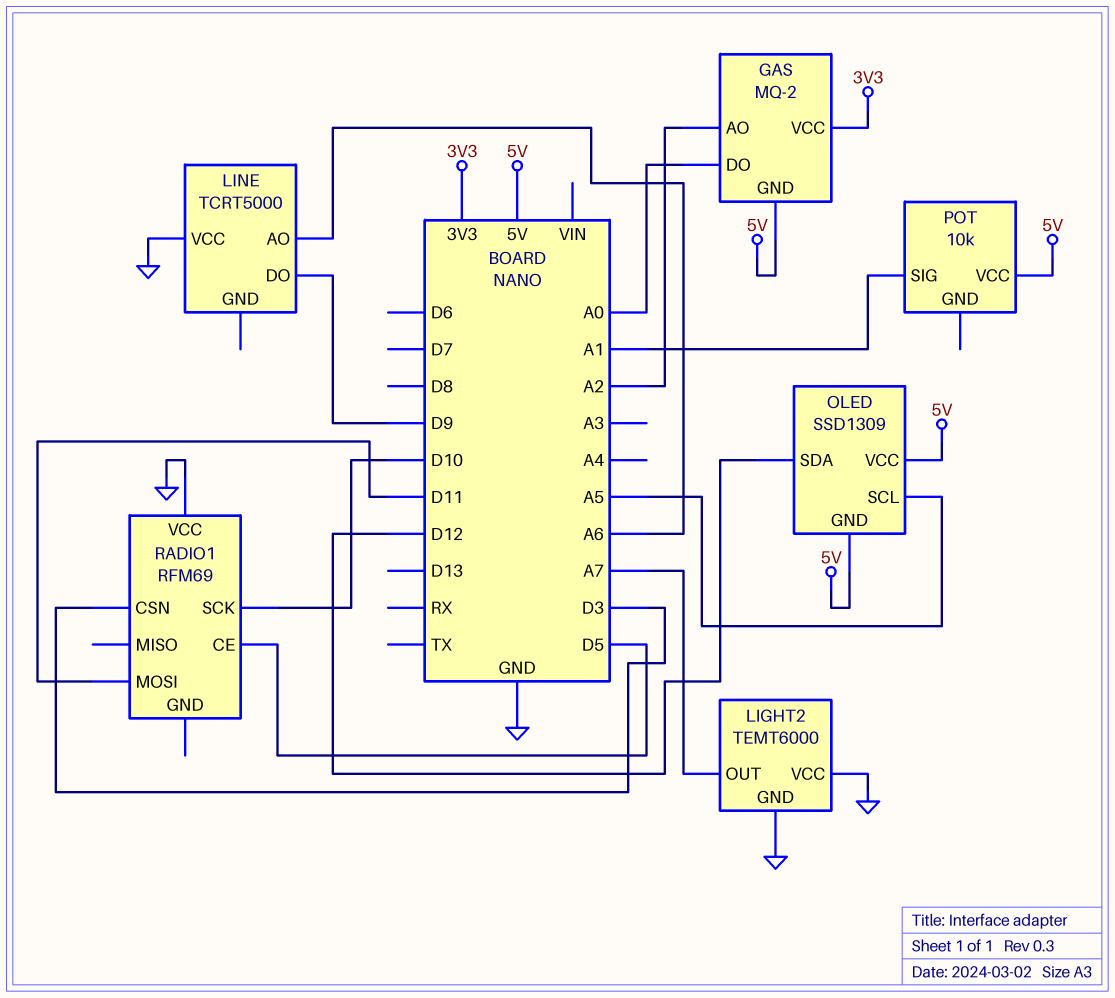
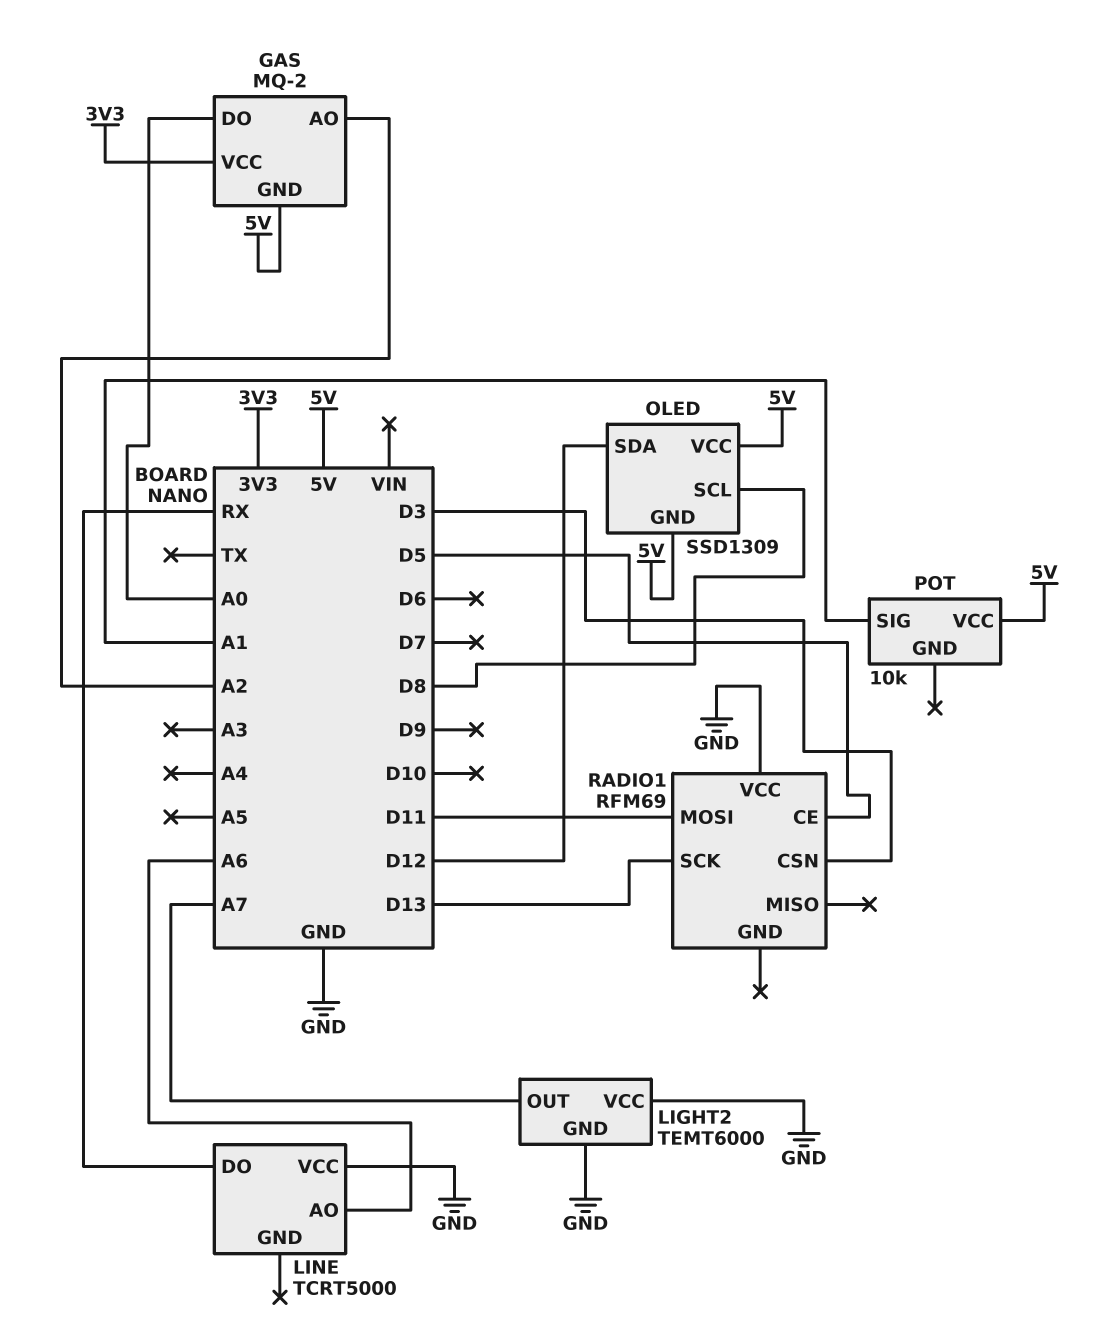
LINE pin DO: D9 -> RX
OLED pin SCL: A5 -> D8
RADIO1 pin SCK: D10 -> D13

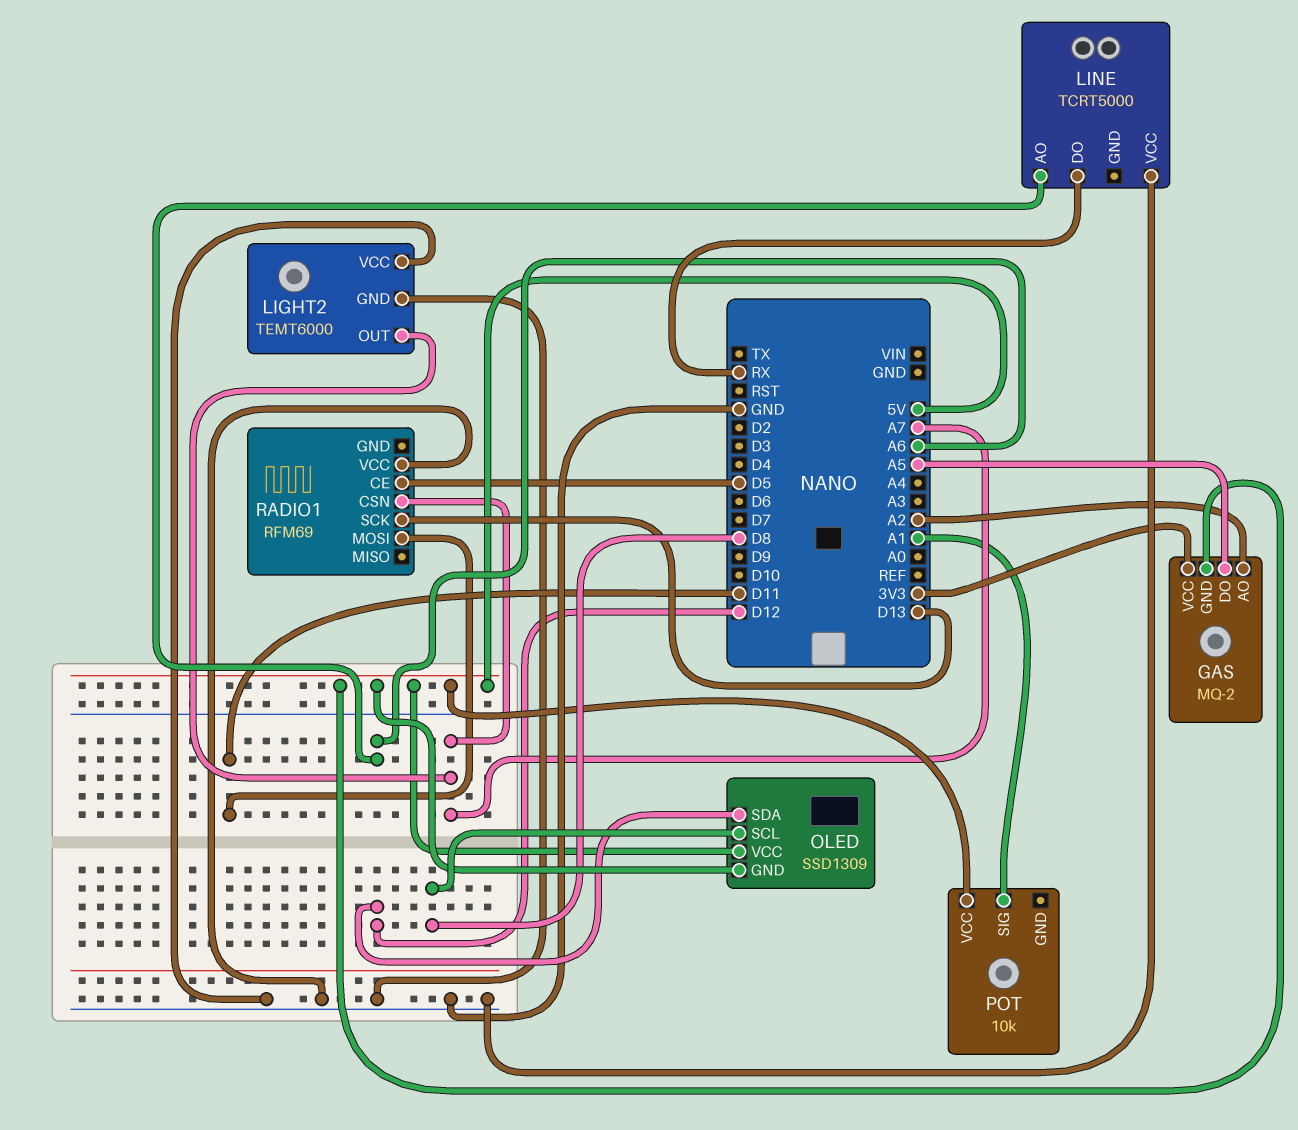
GAS pin DO: A0 -> A5
RADIO1 pin CSN: D3 -> A7

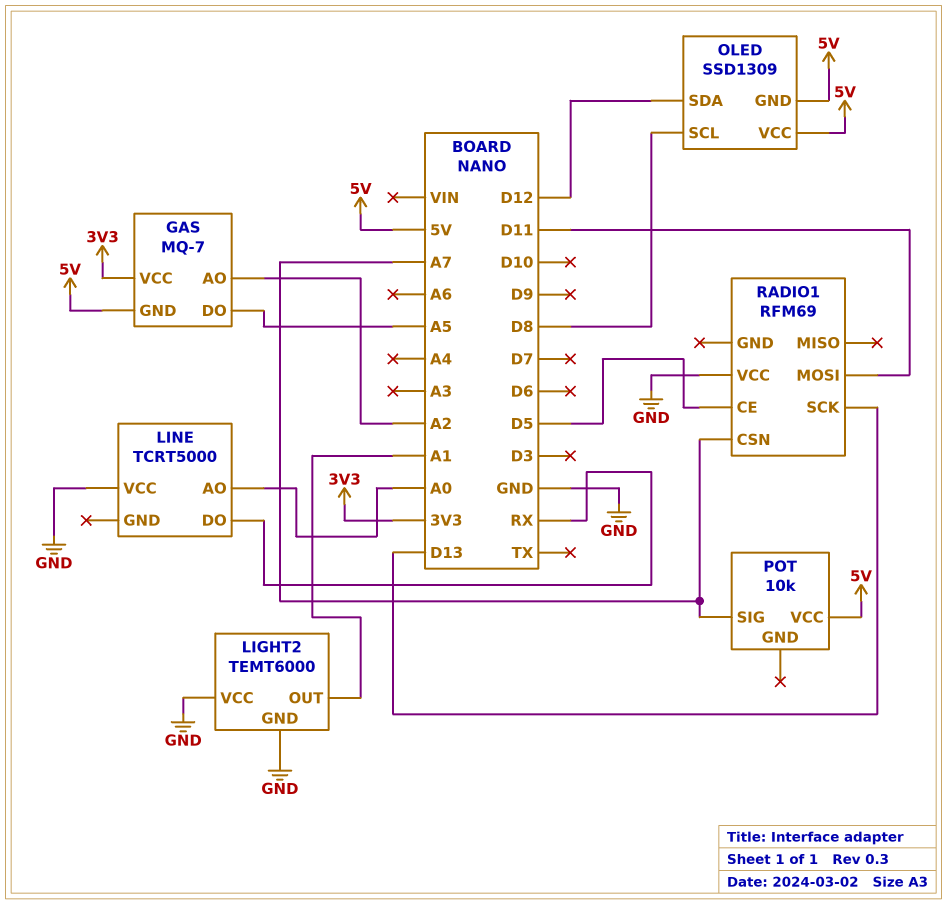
GAS: MQ-2 -> MQ-7
LIGHT2 pin OUT: A7 -> A1
LINE pin AO: A6 -> A0
POT pin SIG: A1 -> A7

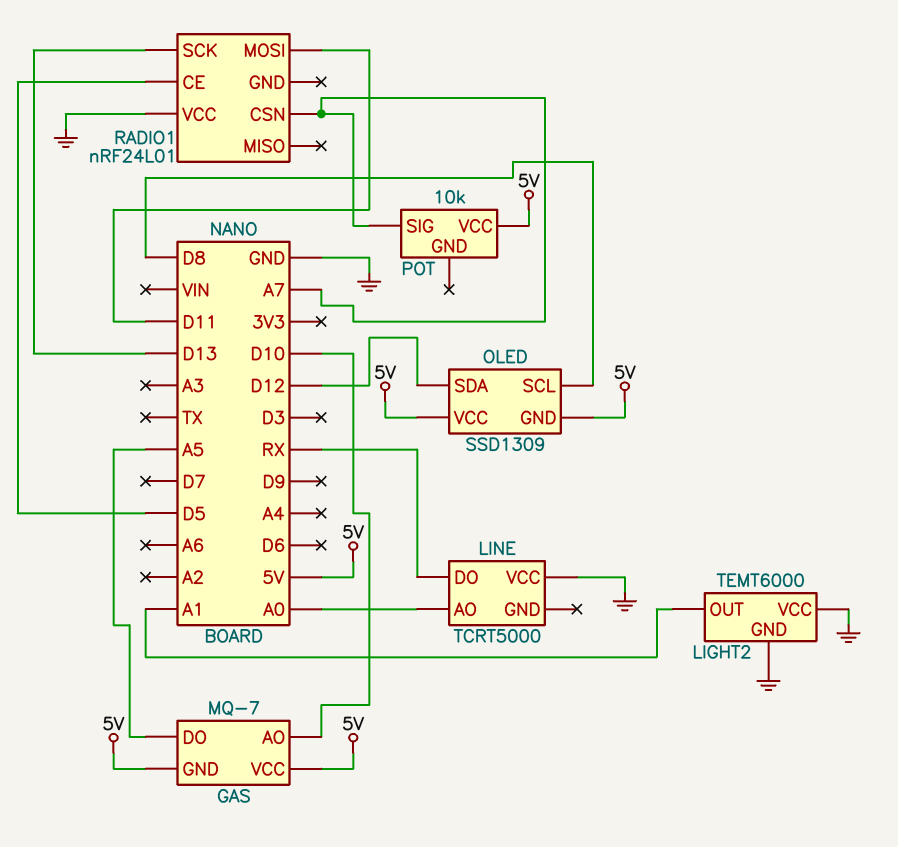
GAS pin AO: A2 -> D10
GAS pin VCC: 3V3 -> 5V
RADIO1: RFM69 -> nRF24L01

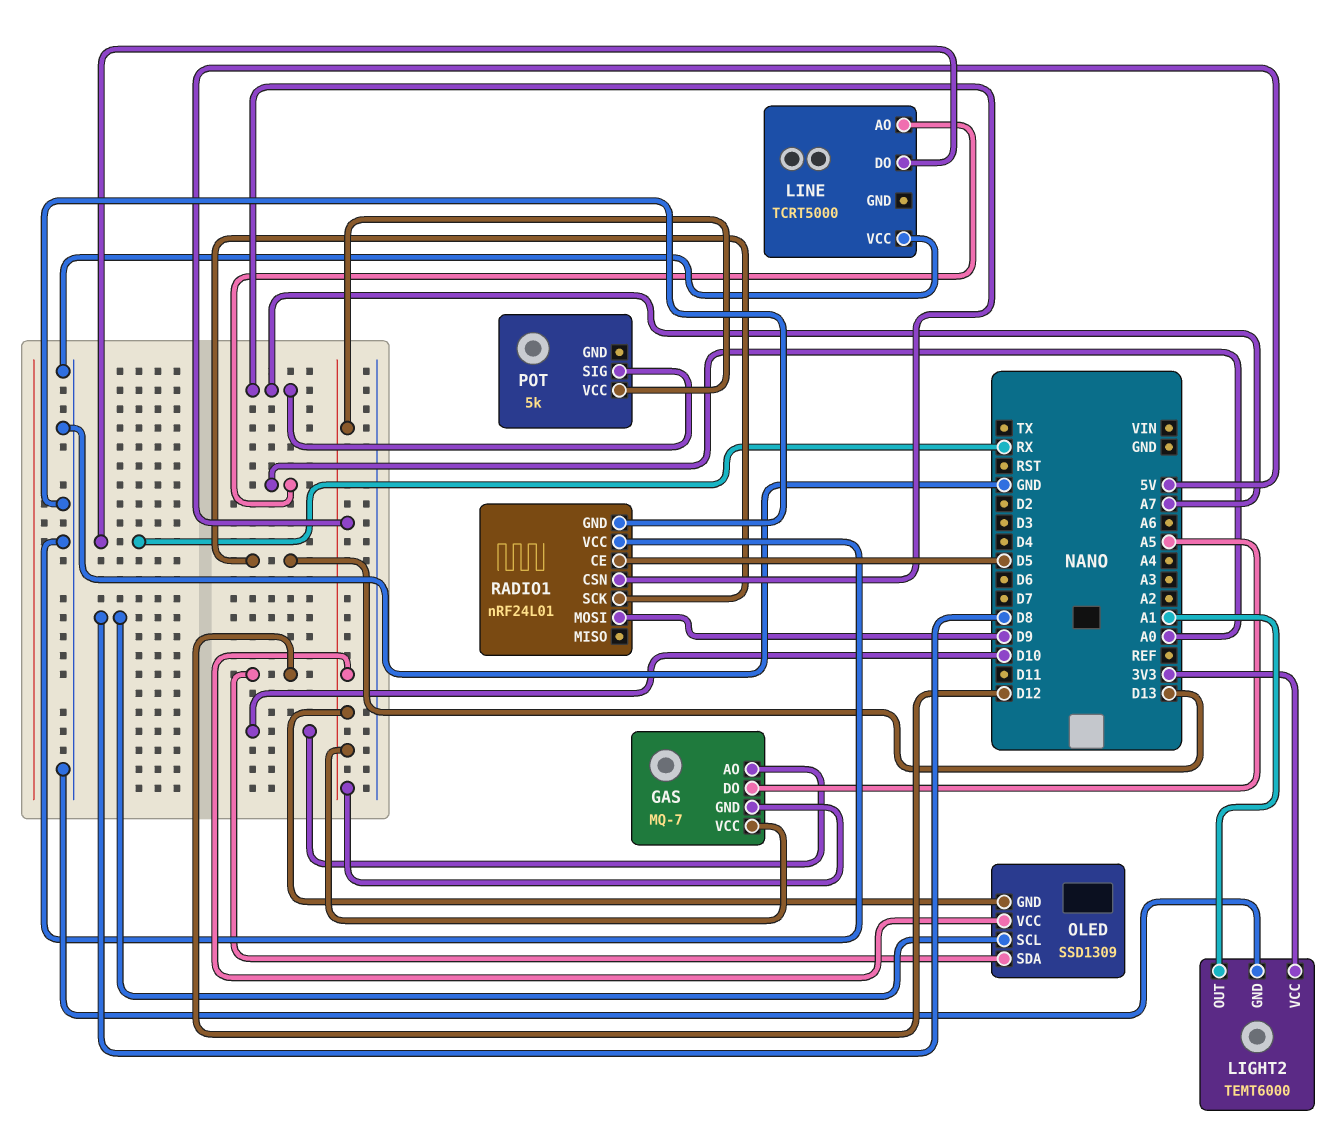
LIGHT2 pin VCC: GND -> 3V3
POT: 10k -> 5k
RADIO1 pin GND: none -> GND
RADIO1 pin MOSI: D11 -> D9

